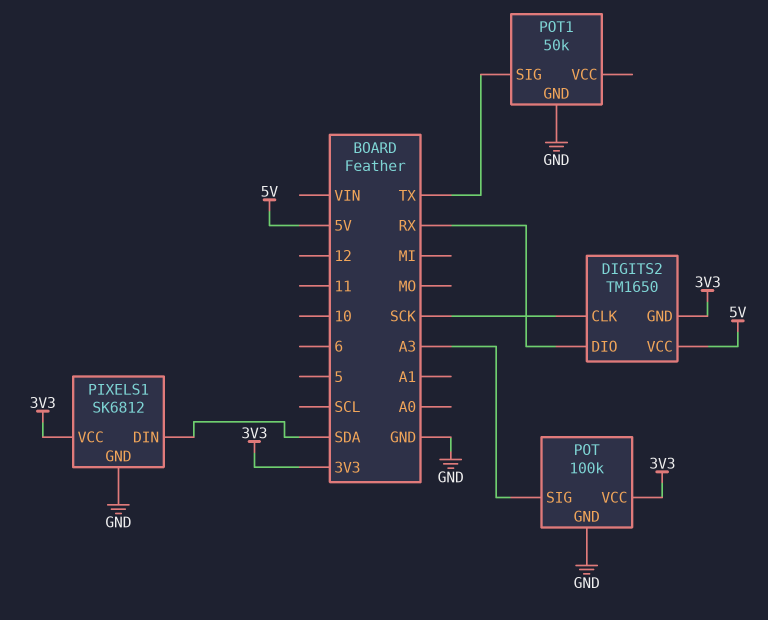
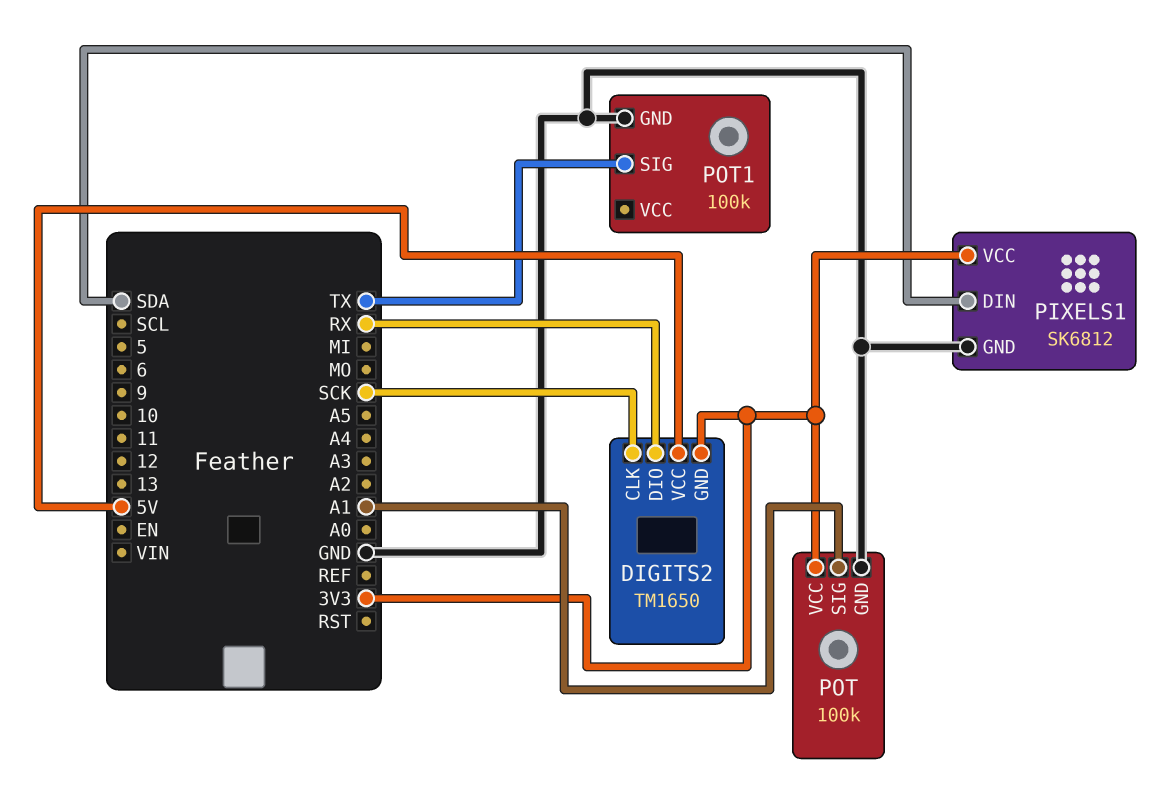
POT pin SIG: A3 -> A1
POT1: 50k -> 100k

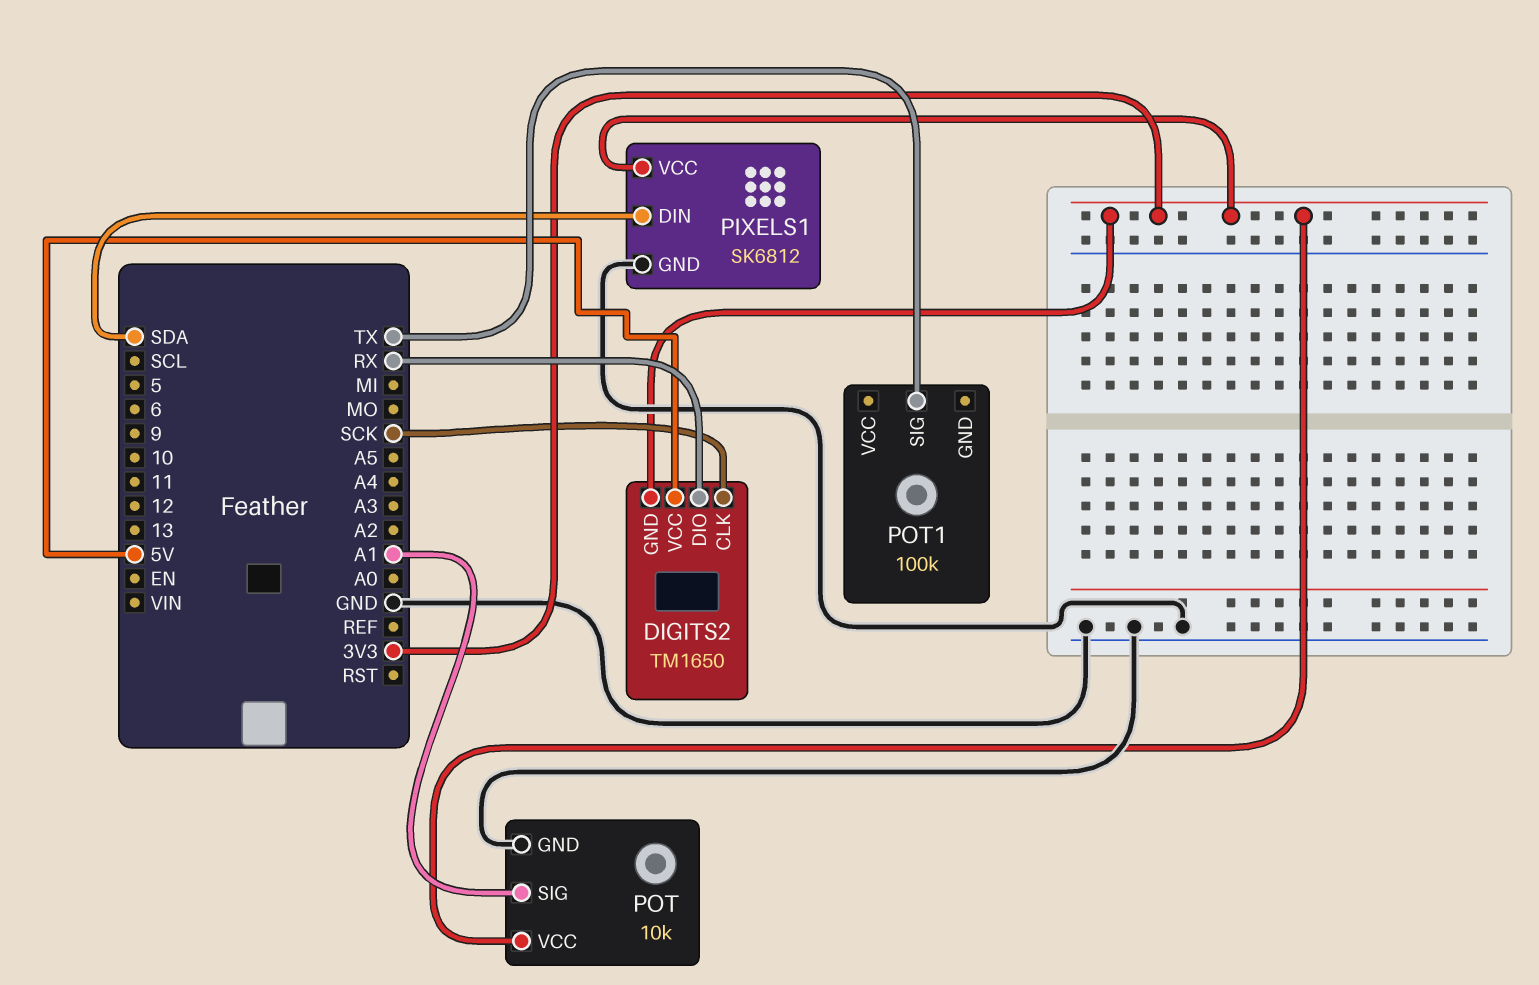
POT: 100k -> 10k
POT1 pin GND: GND -> none

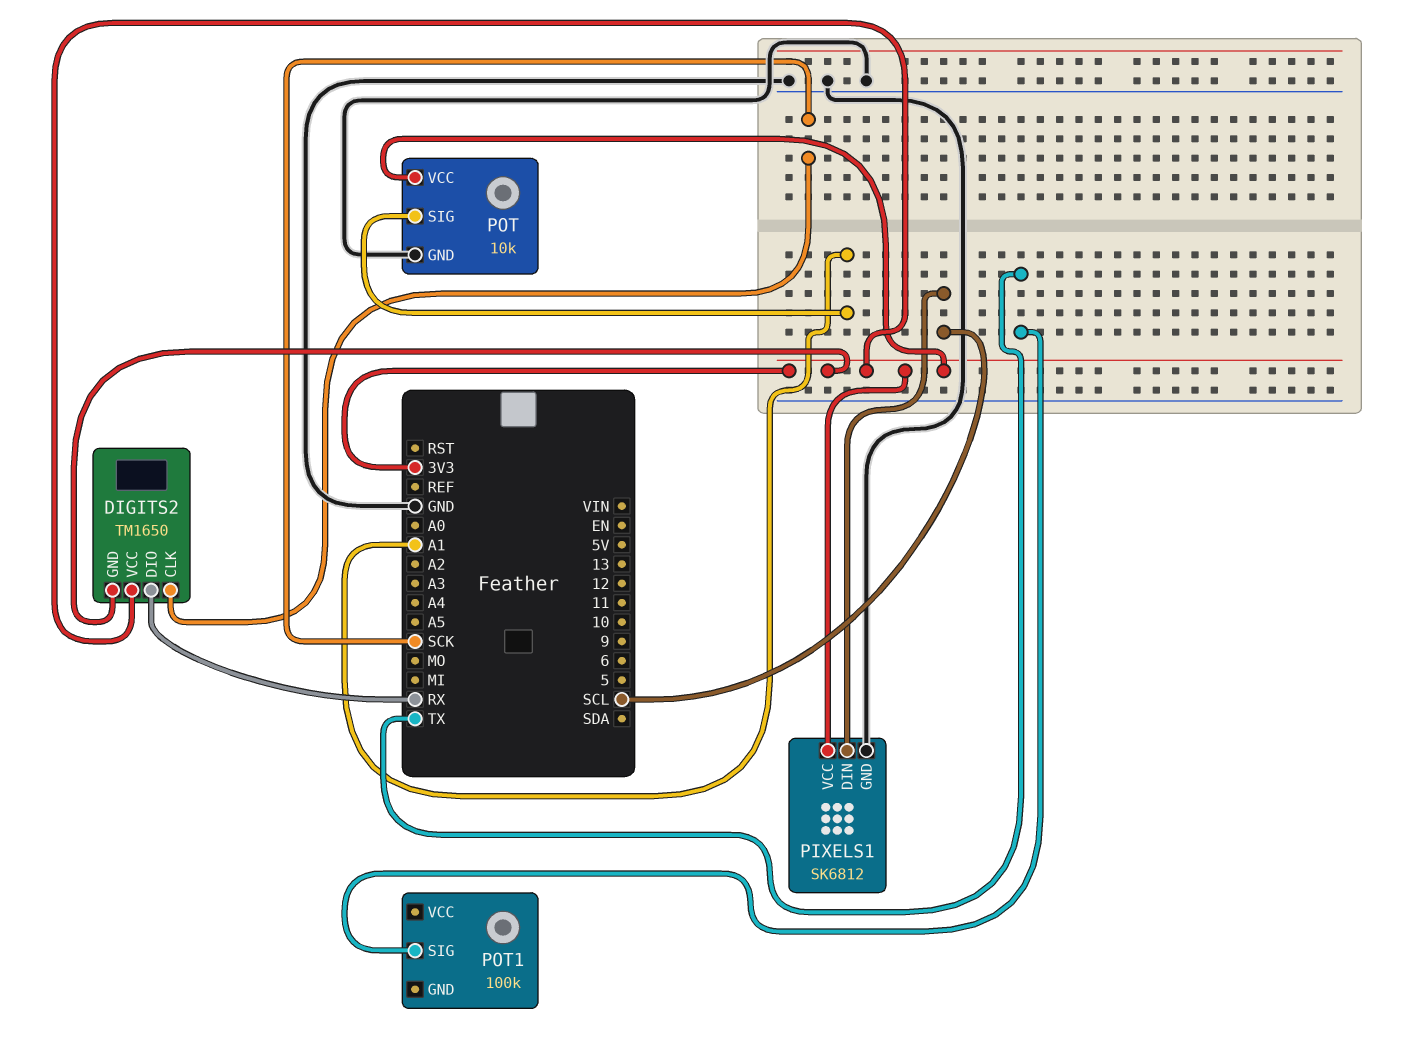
DIGITS2 pin VCC: 5V -> 3V3
PIXELS1 pin DIN: SDA -> SCL

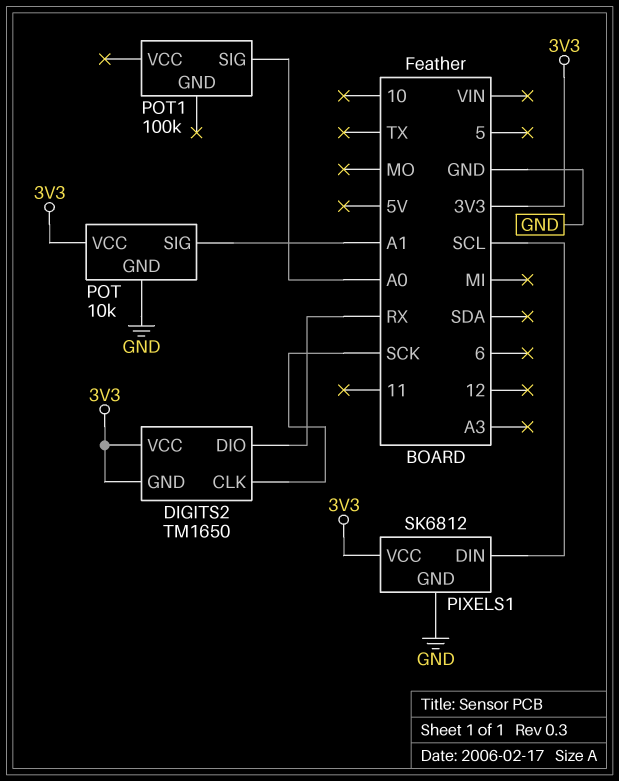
POT1 pin SIG: TX -> A0

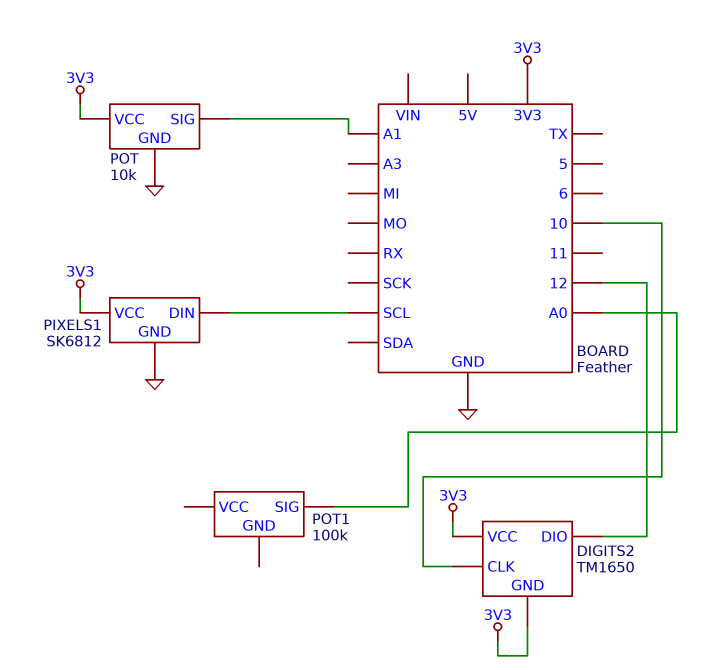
DIGITS2 pin CLK: SCK -> 10
DIGITS2 pin DIO: RX -> 12

